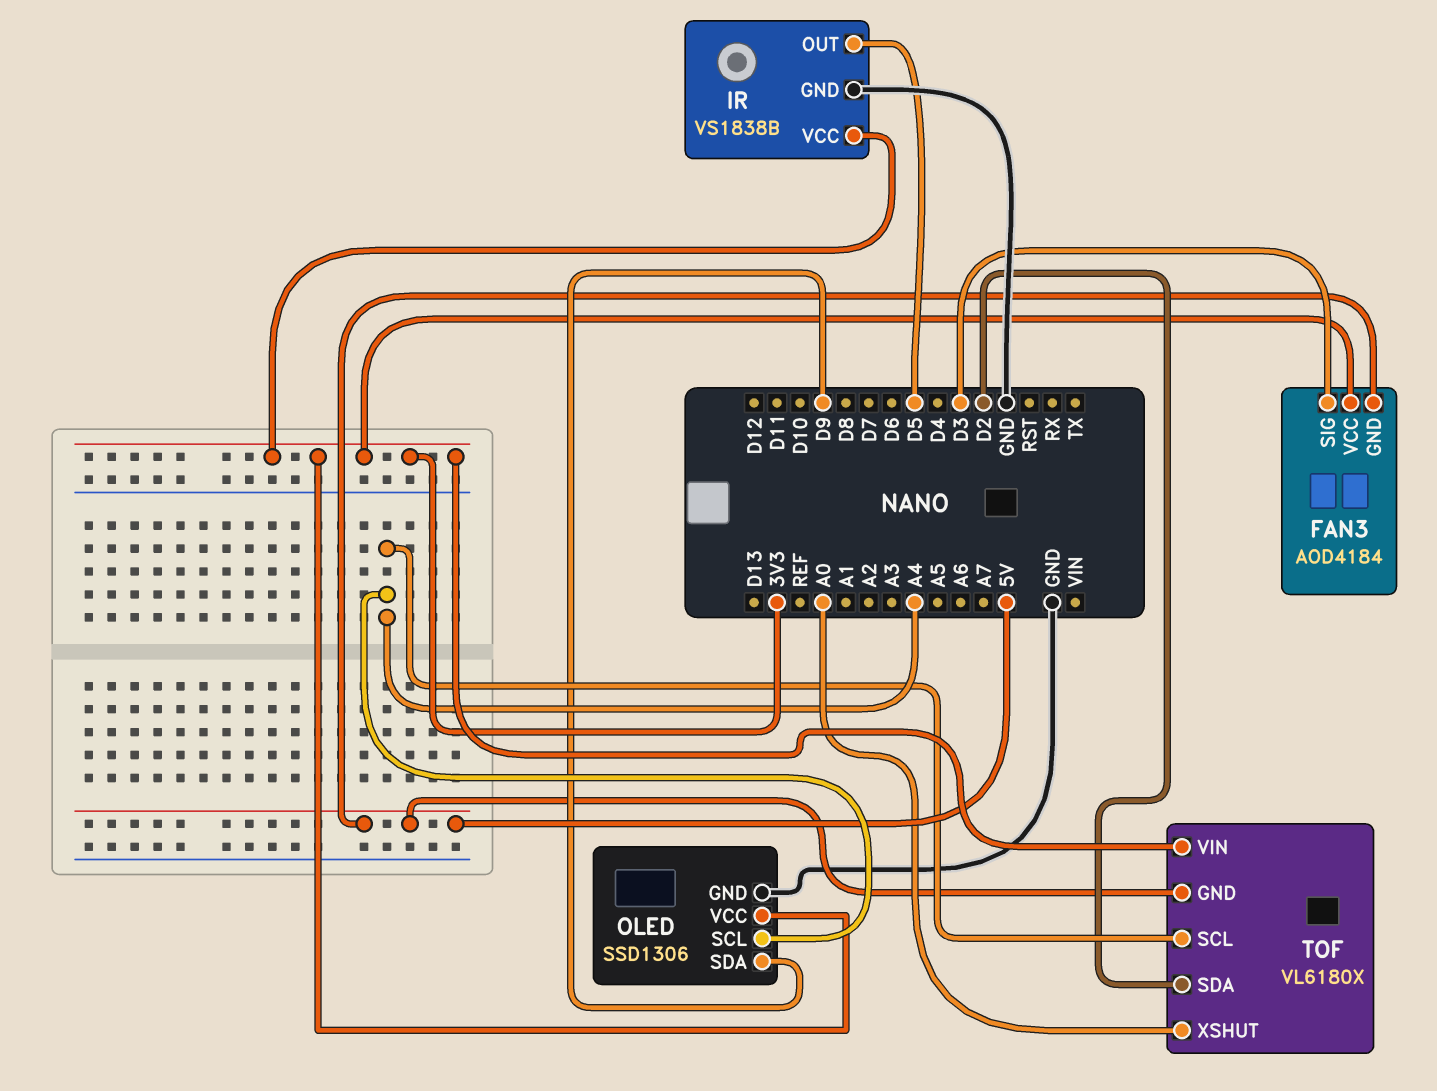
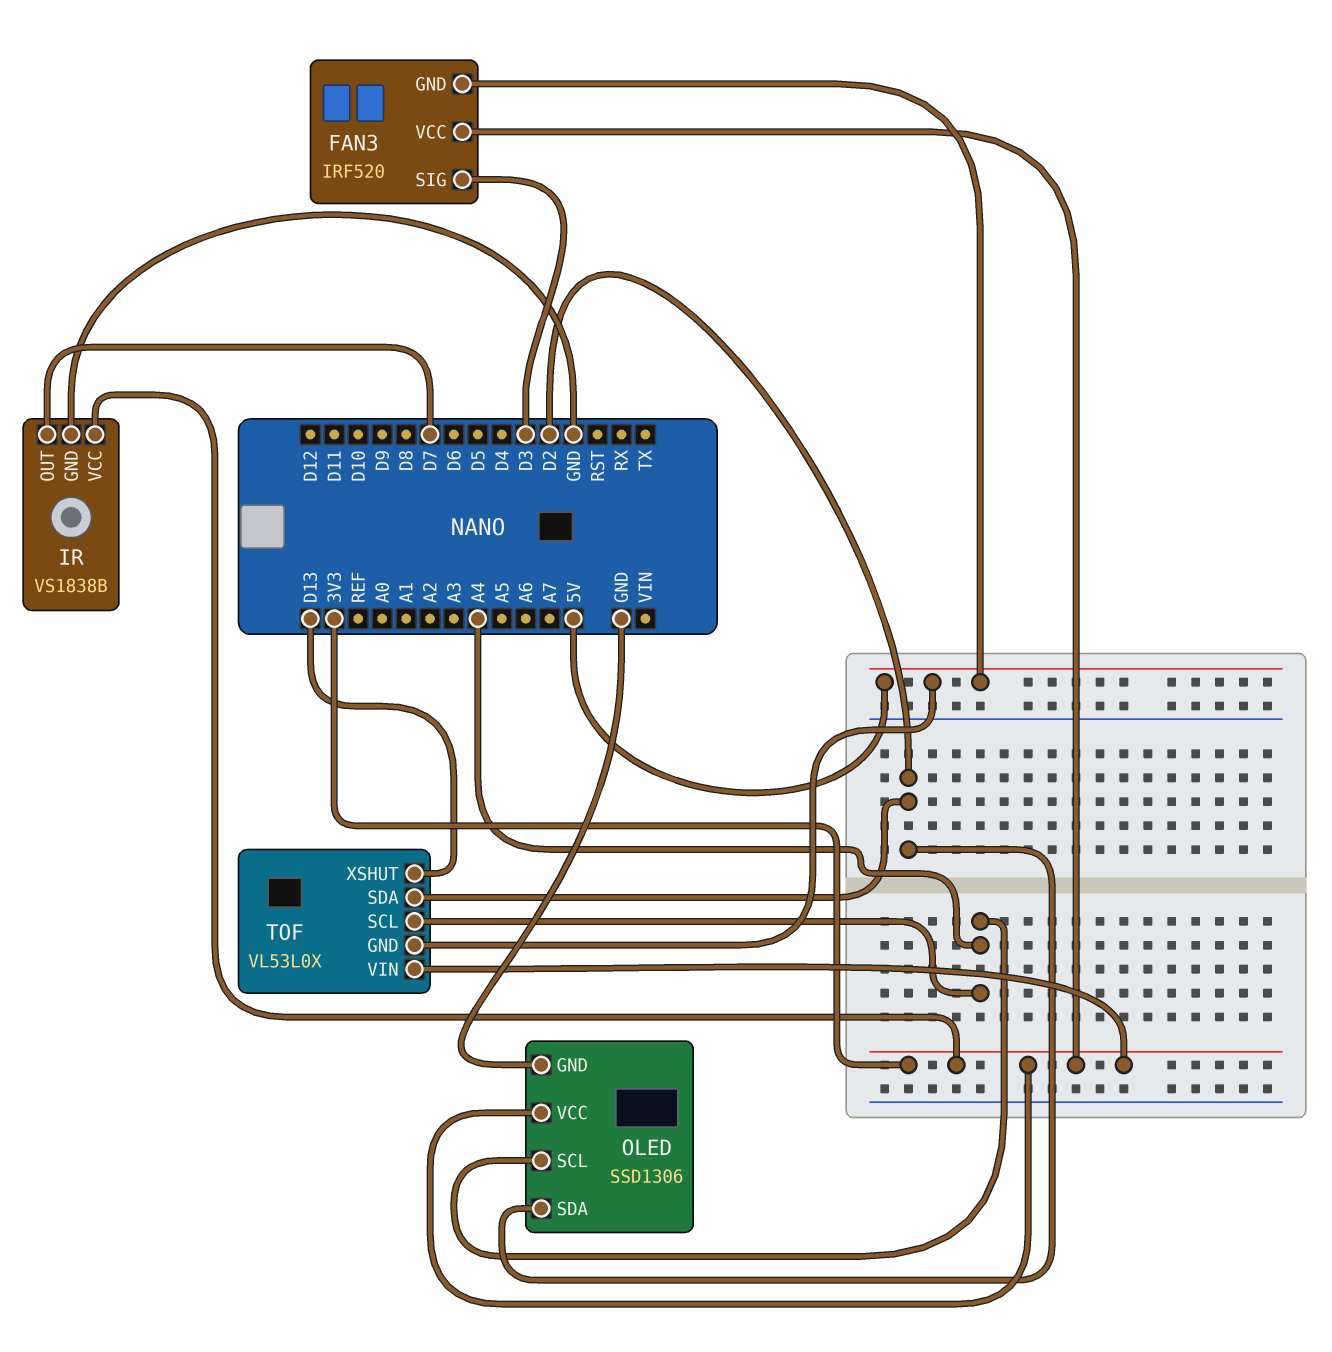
FAN3: AOD4184 -> IRF520
IR pin OUT: D5 -> D7
OLED pin SDA: D9 -> D2
TOF: VL6180X -> VL53L0X
TOF pin XSHUT: A0 -> D13

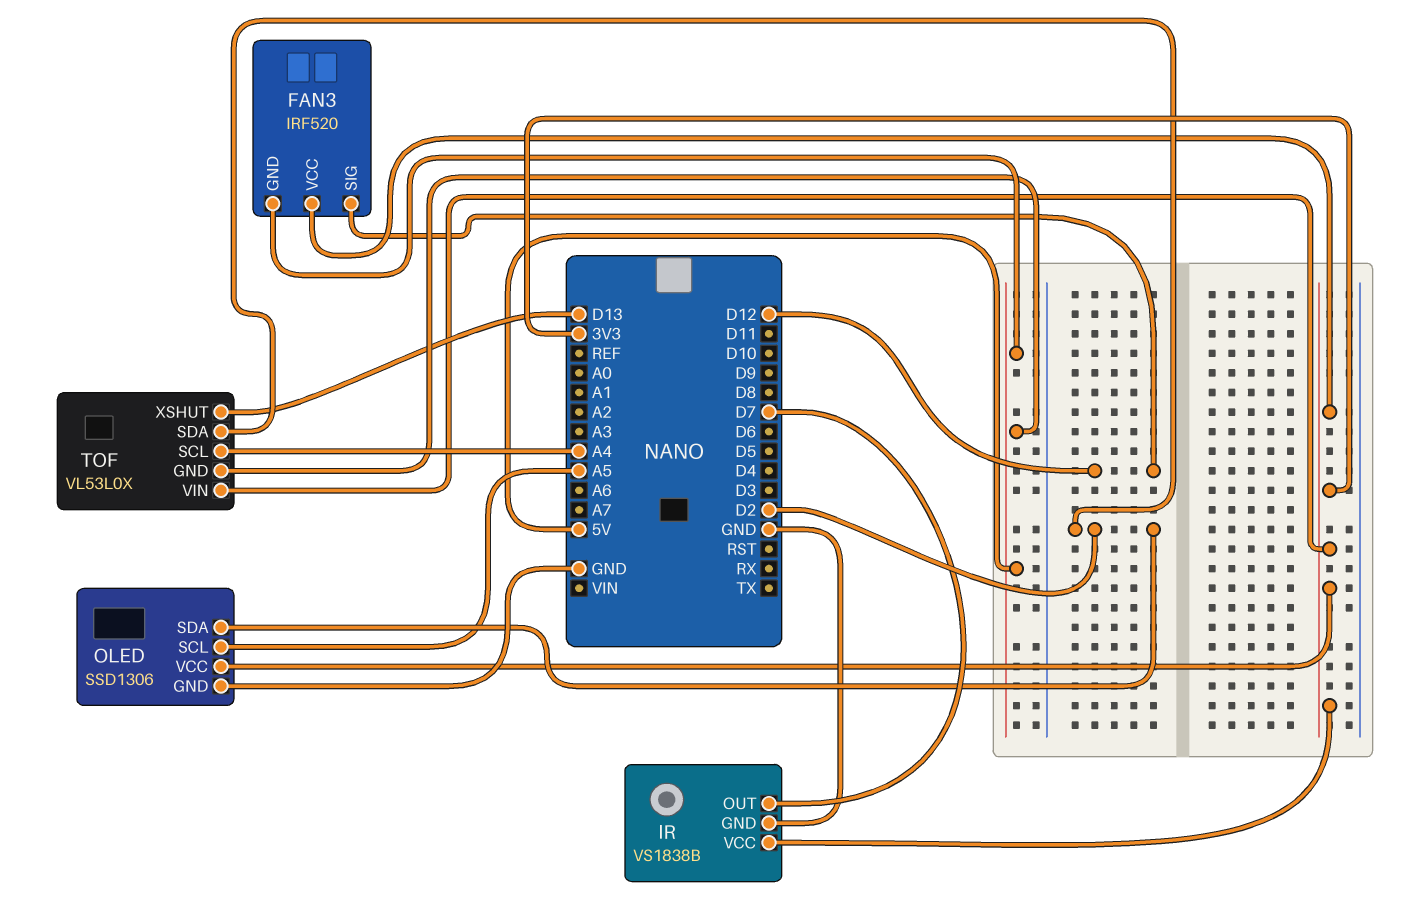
FAN3 pin SIG: D3 -> D12
OLED pin SCL: A4 -> A5

